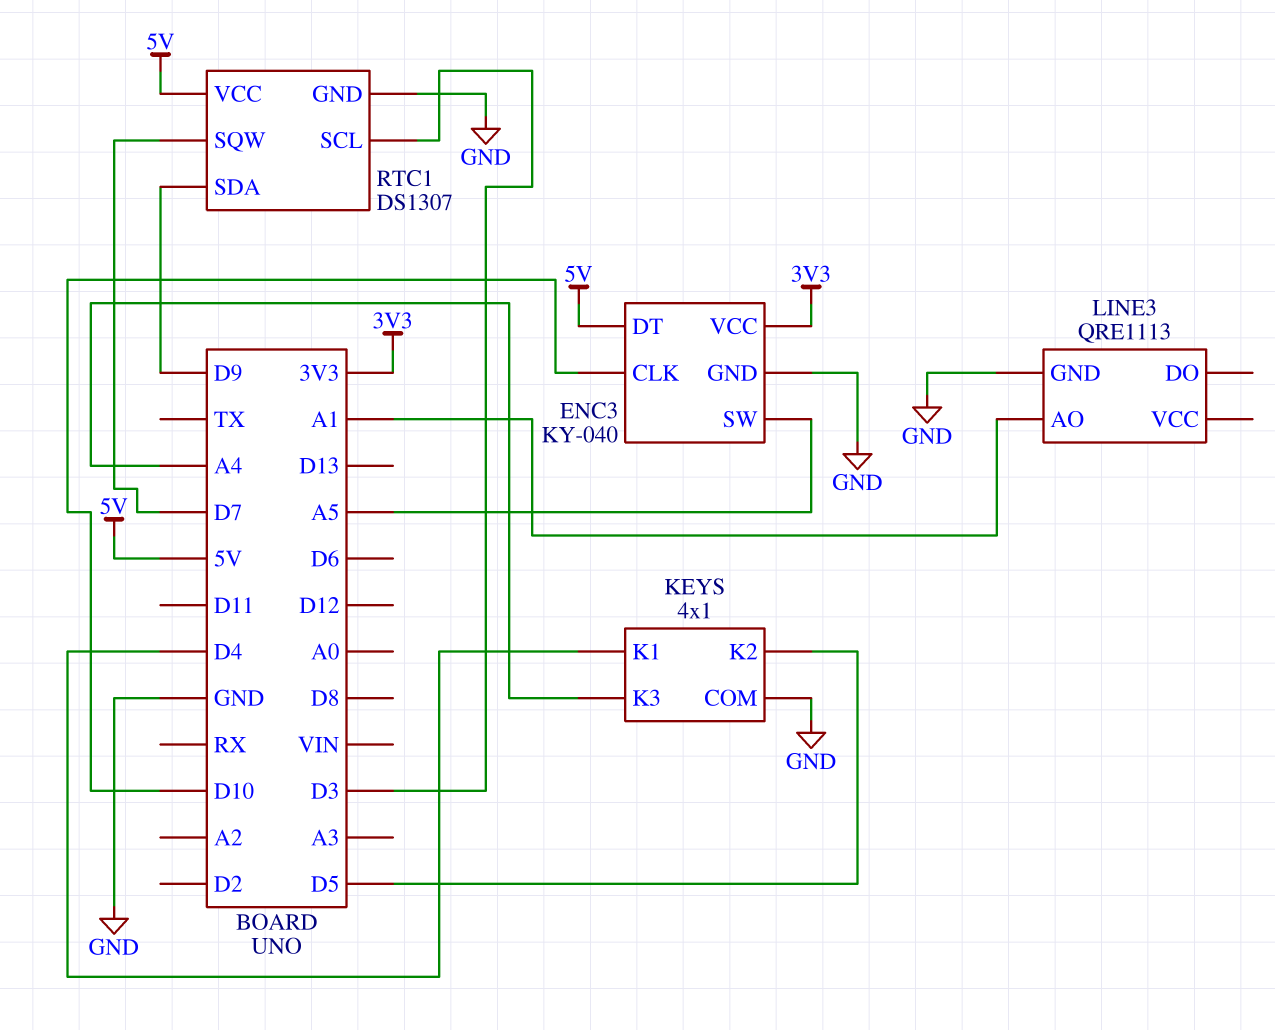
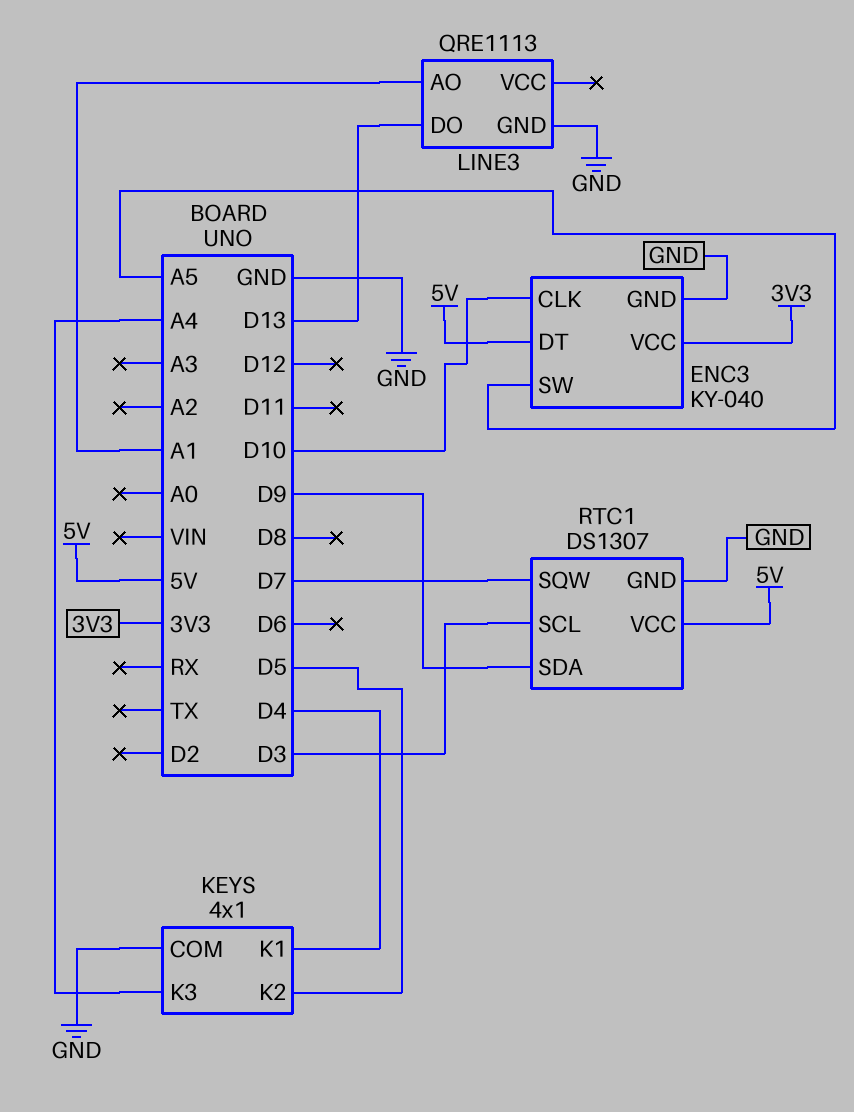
LINE3 pin DO: none -> D13

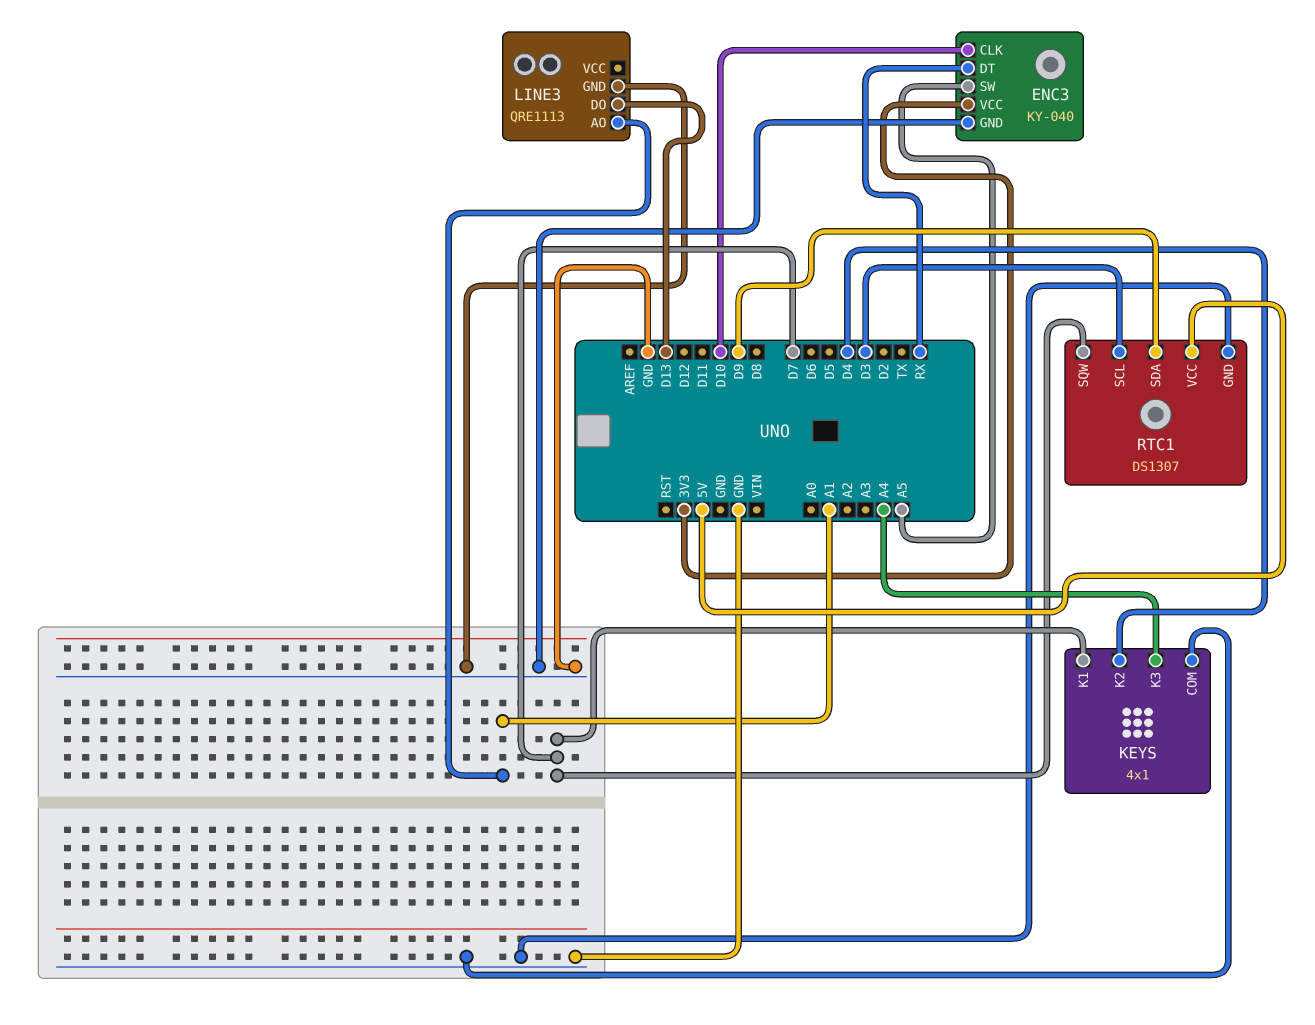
ENC3 pin DT: 5V -> RX
KEYS pin K1: D4 -> D7
KEYS pin K2: D5 -> D4

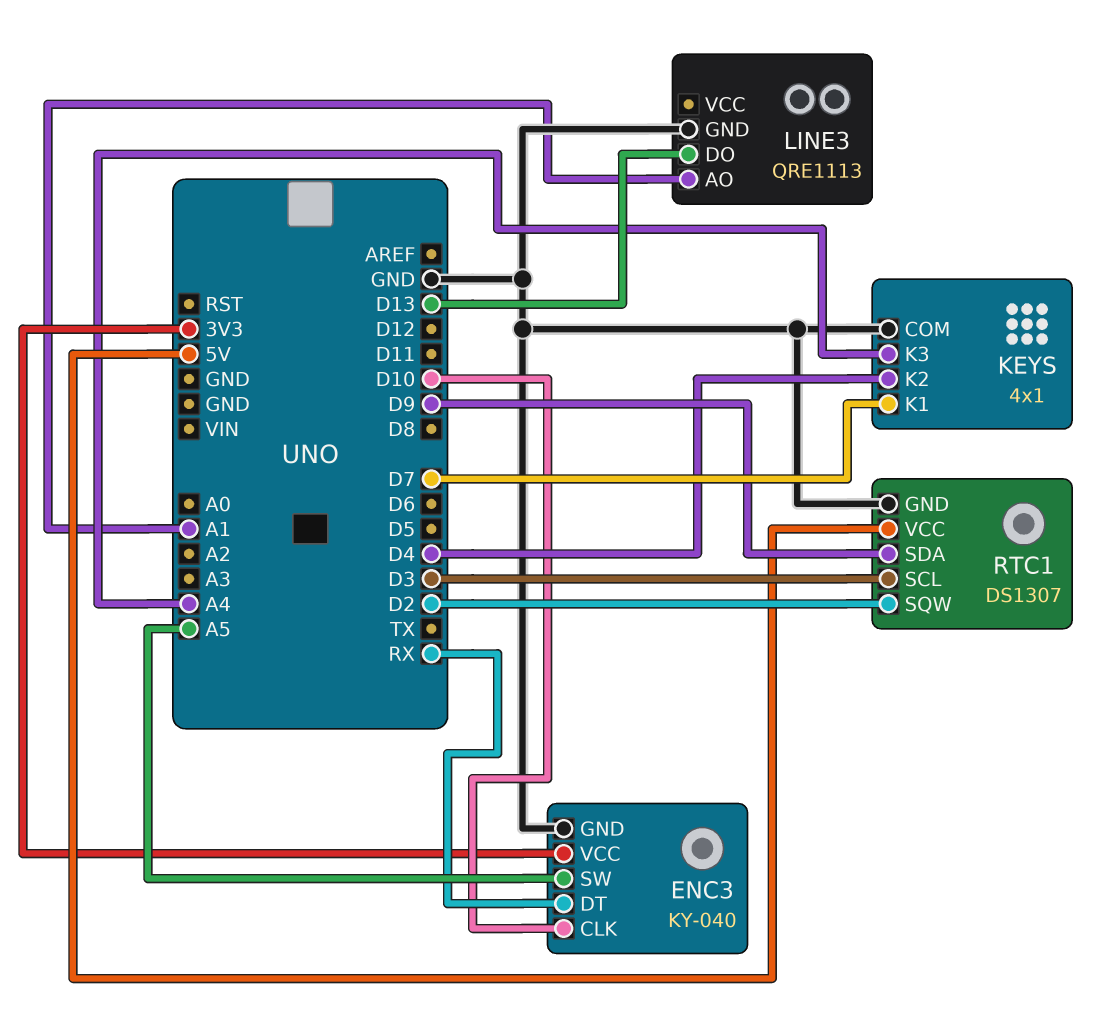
RTC1 pin SQW: D7 -> D2

